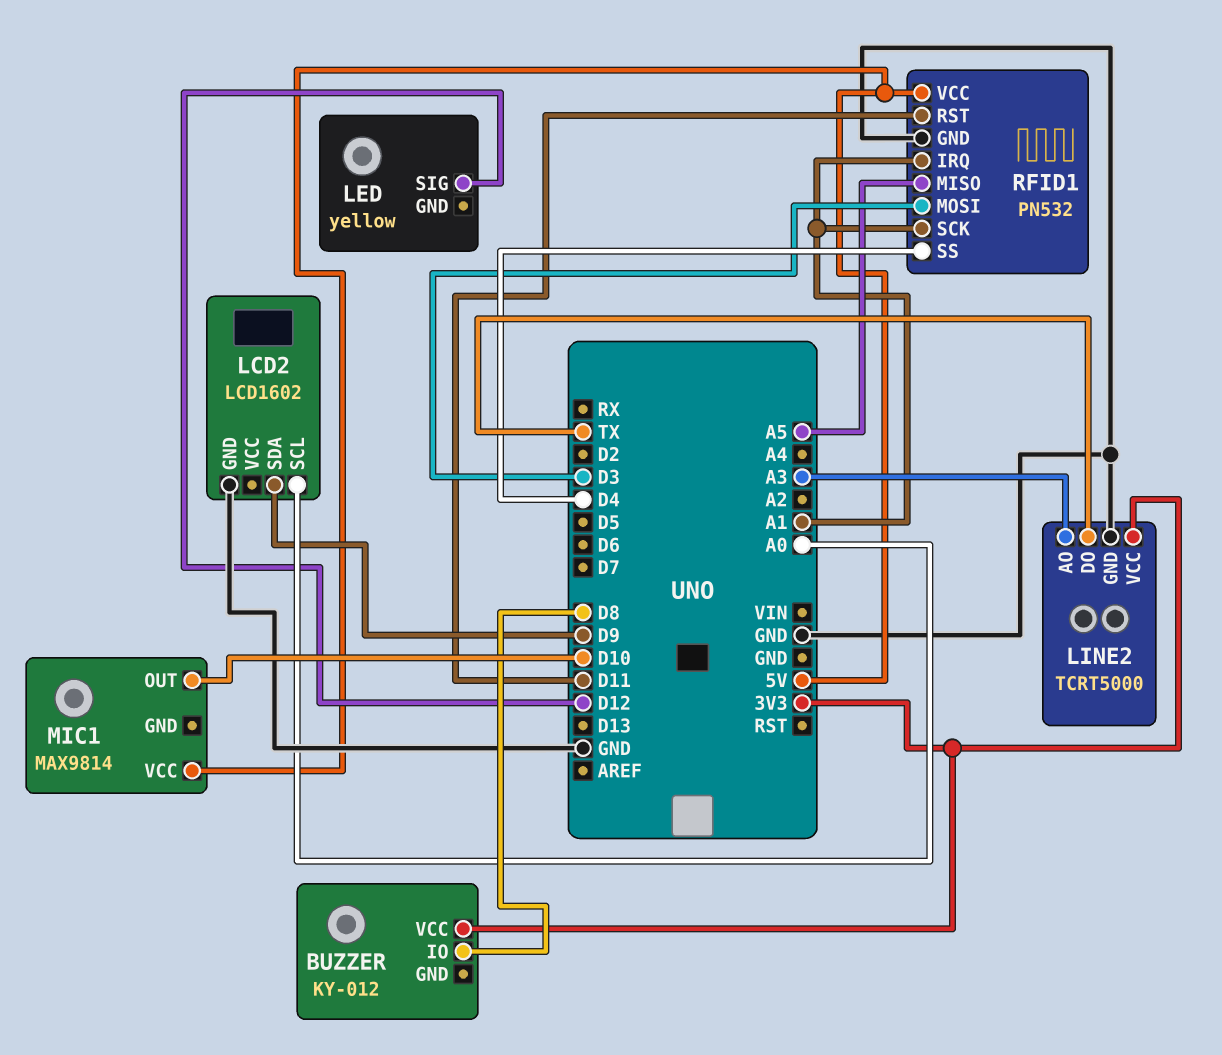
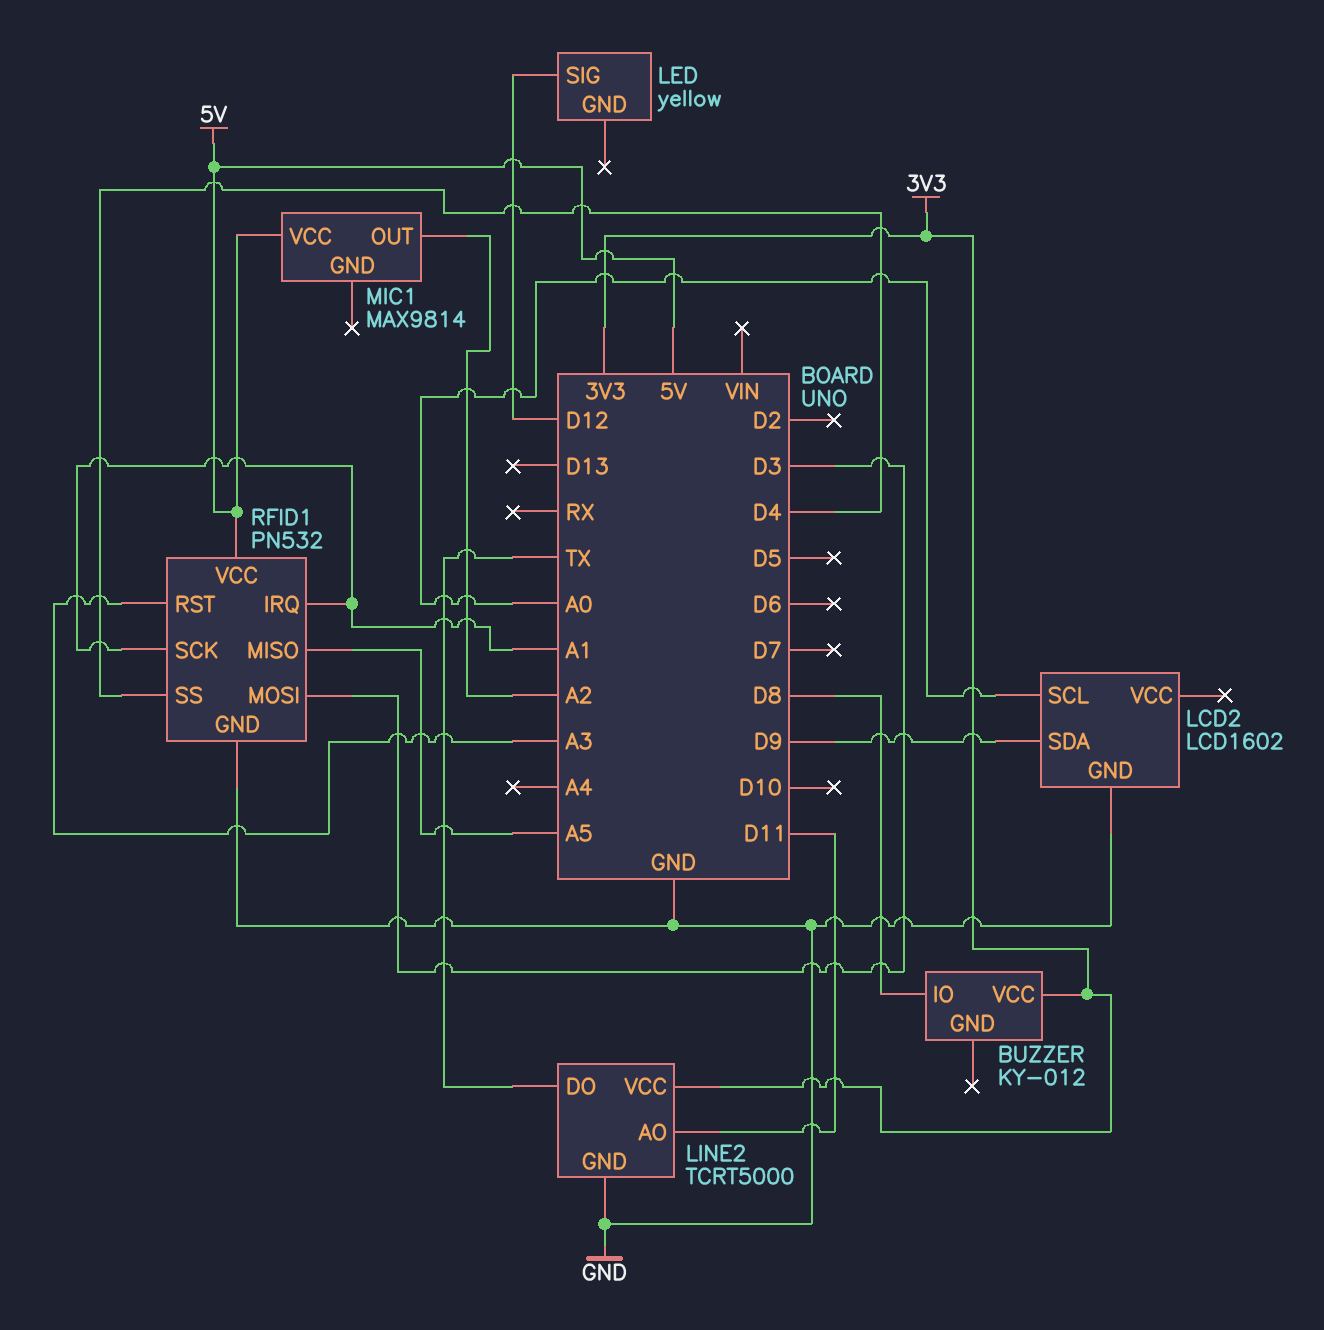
LINE2 pin AO: A3 -> D11
MIC1 pin OUT: D10 -> A2
RFID1 pin RST: D11 -> A3

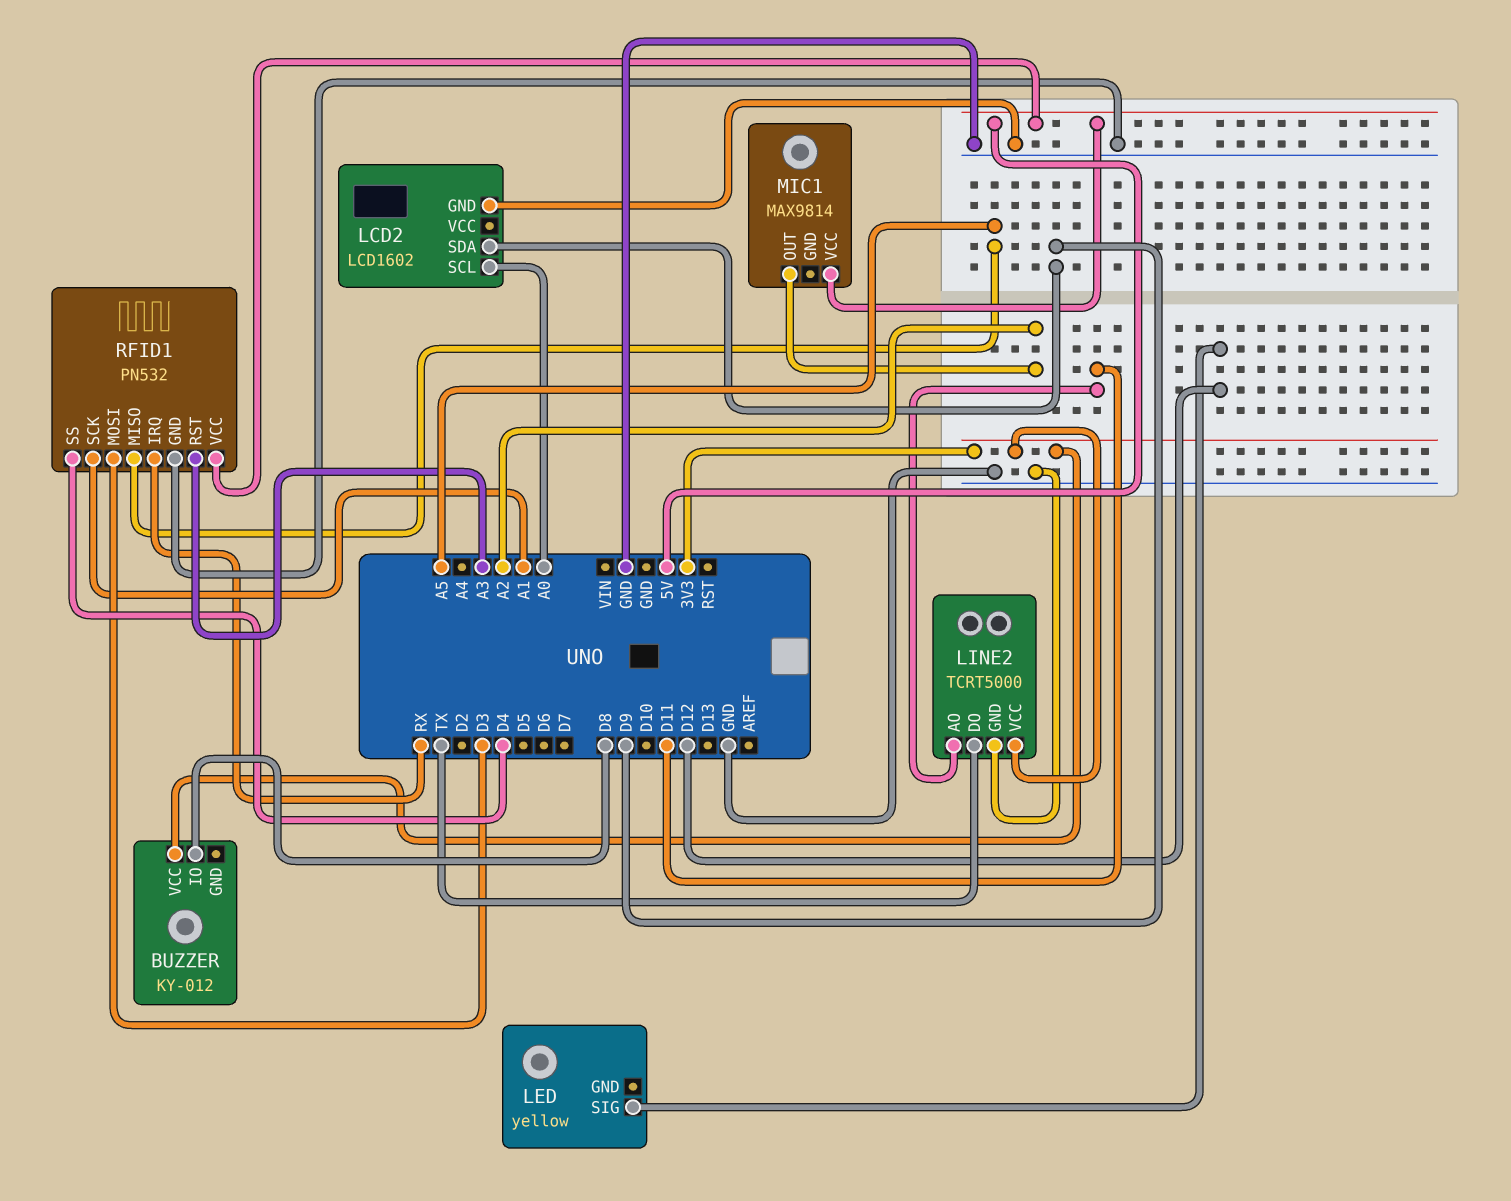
RFID1 pin IRQ: A1 -> RX

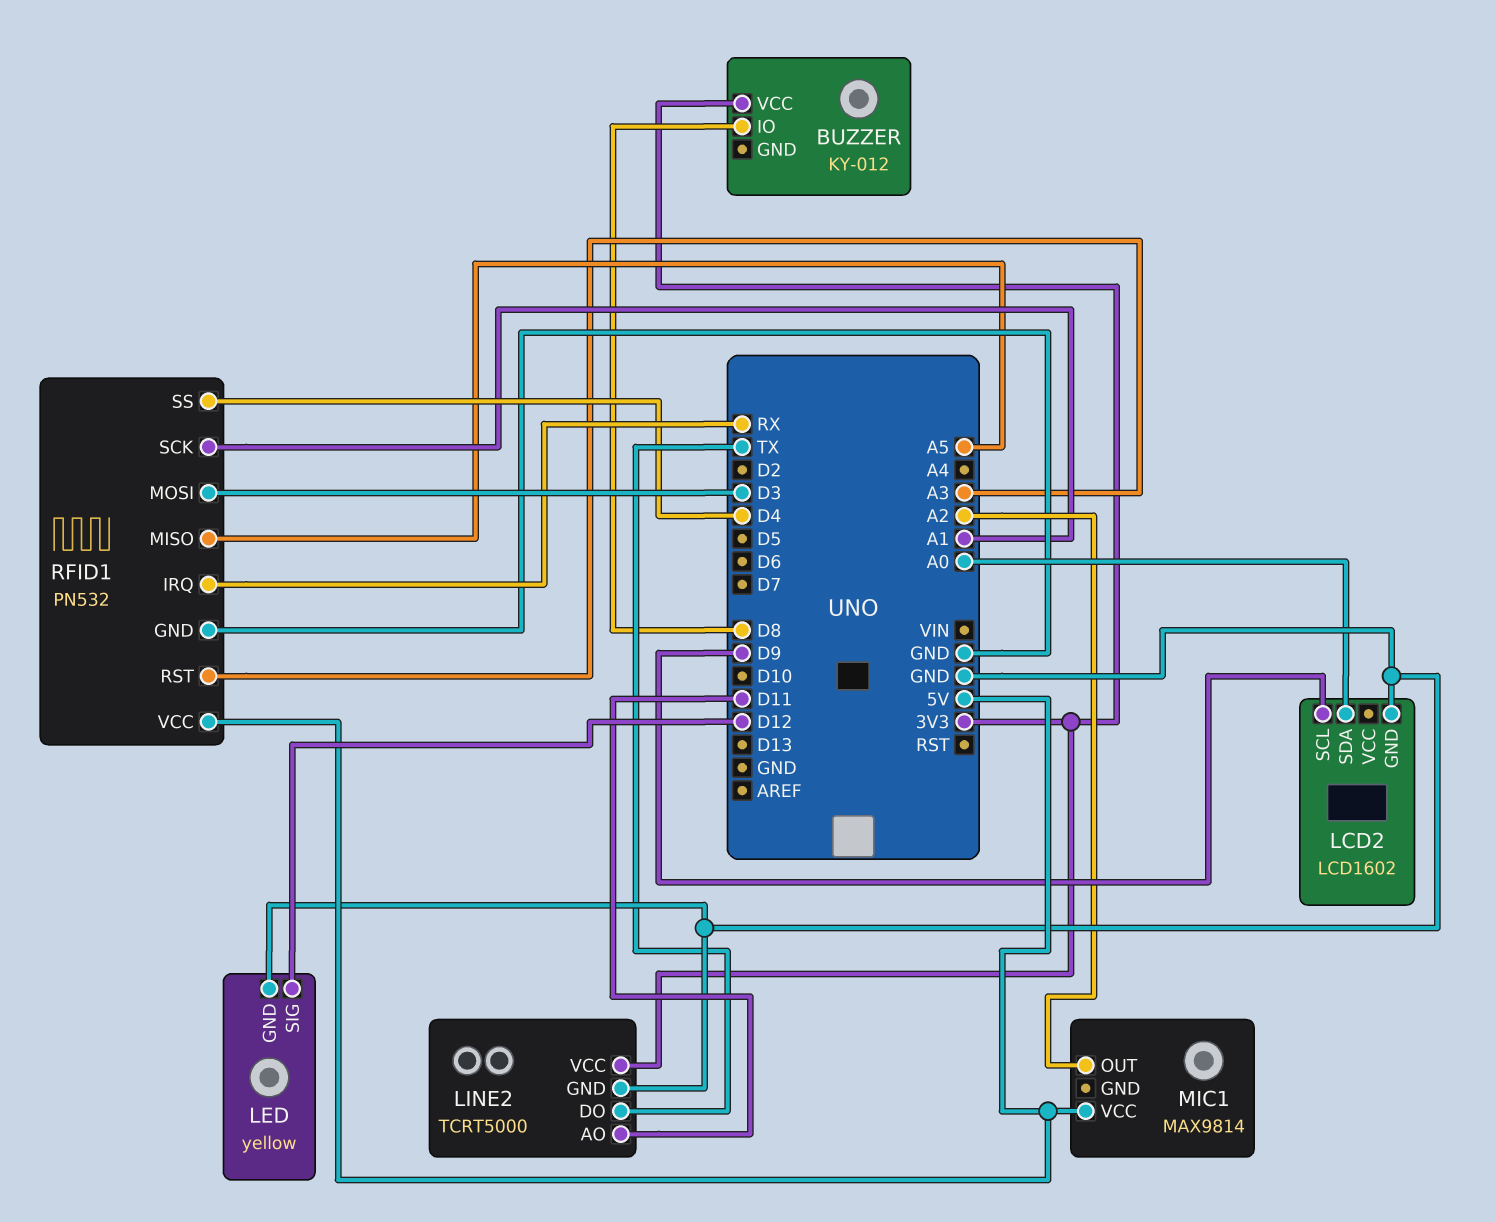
LCD2 pin SCL: A0 -> D9
LCD2 pin SDA: D9 -> A0
LED pin GND: none -> GND

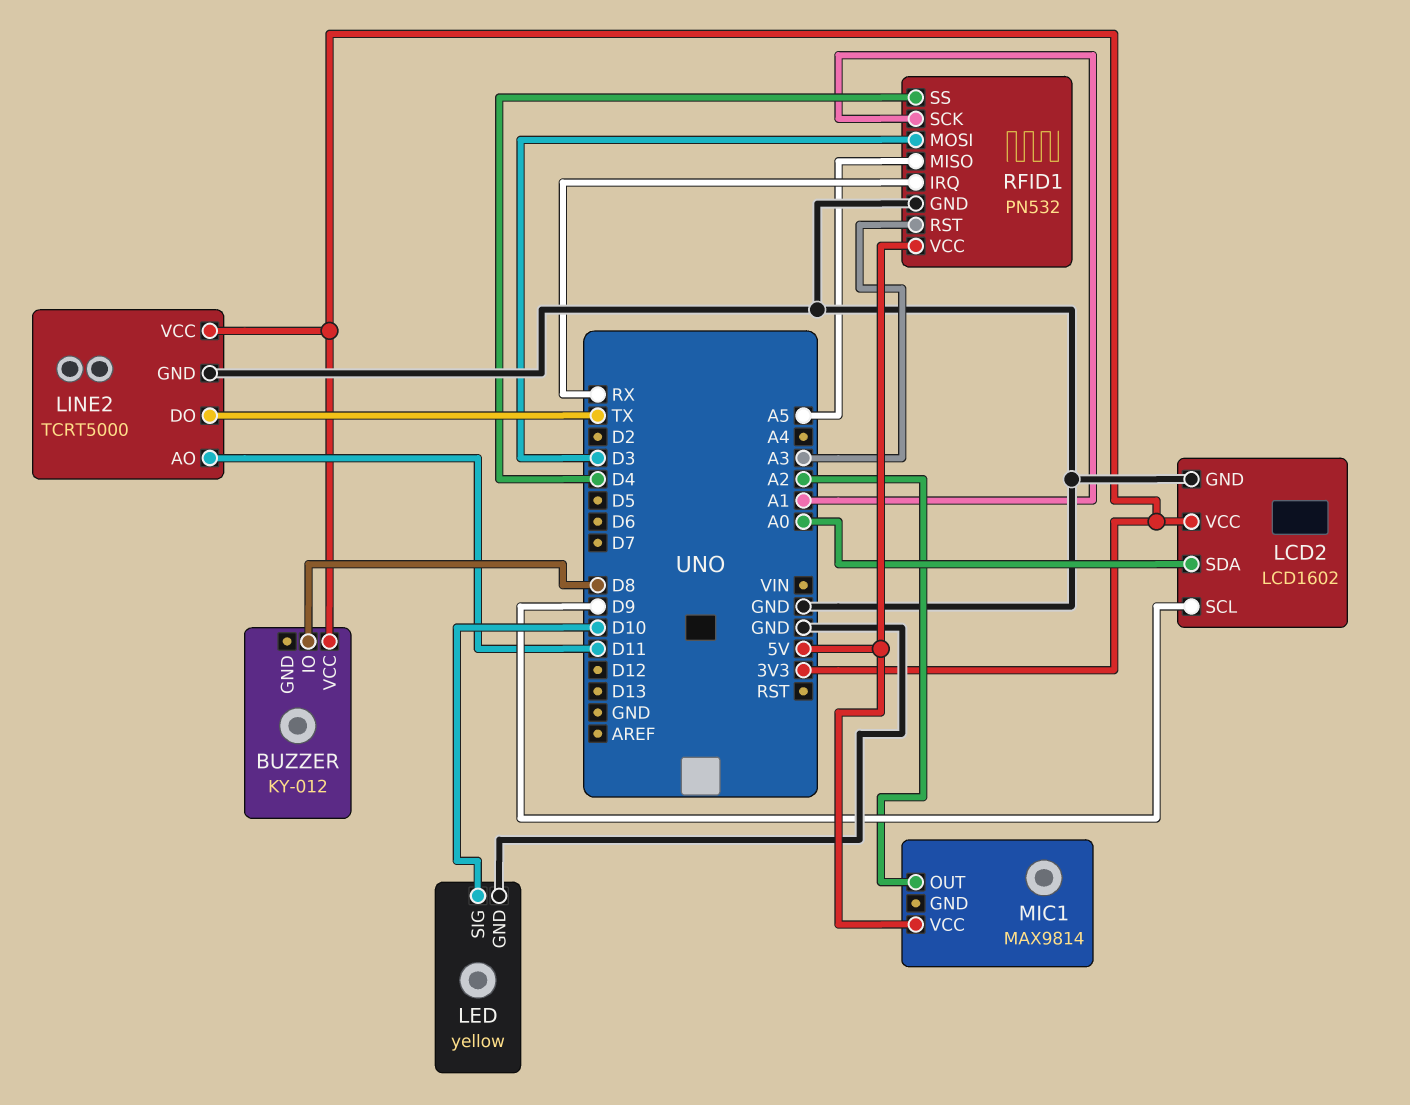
LCD2 pin VCC: none -> 3V3
LED pin SIG: D12 -> D10

